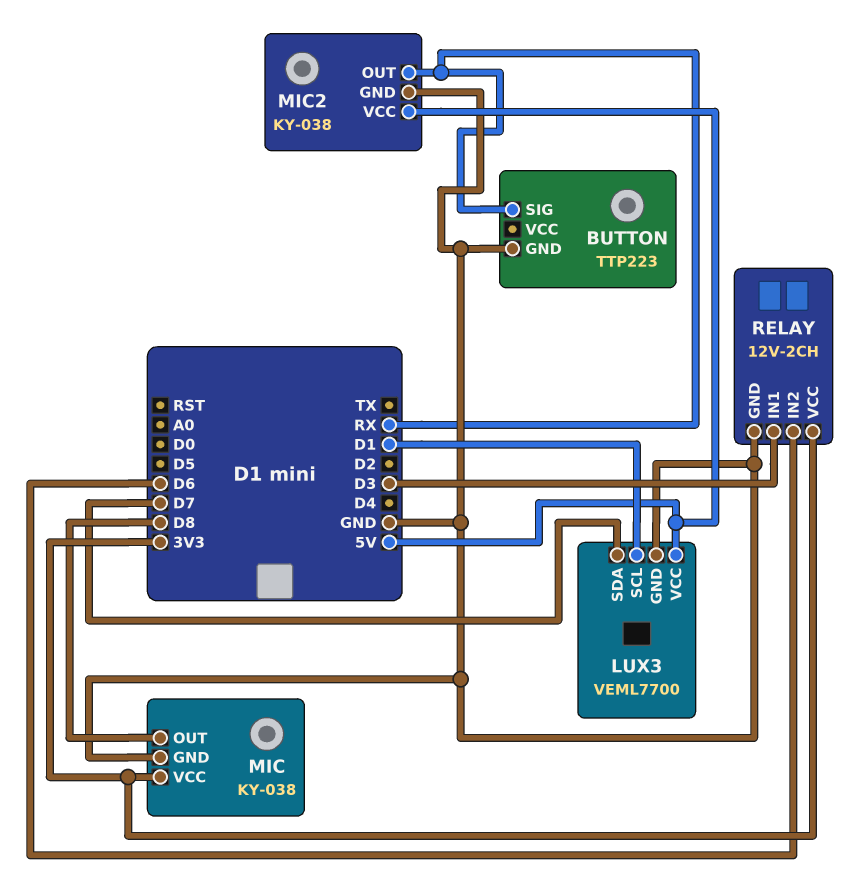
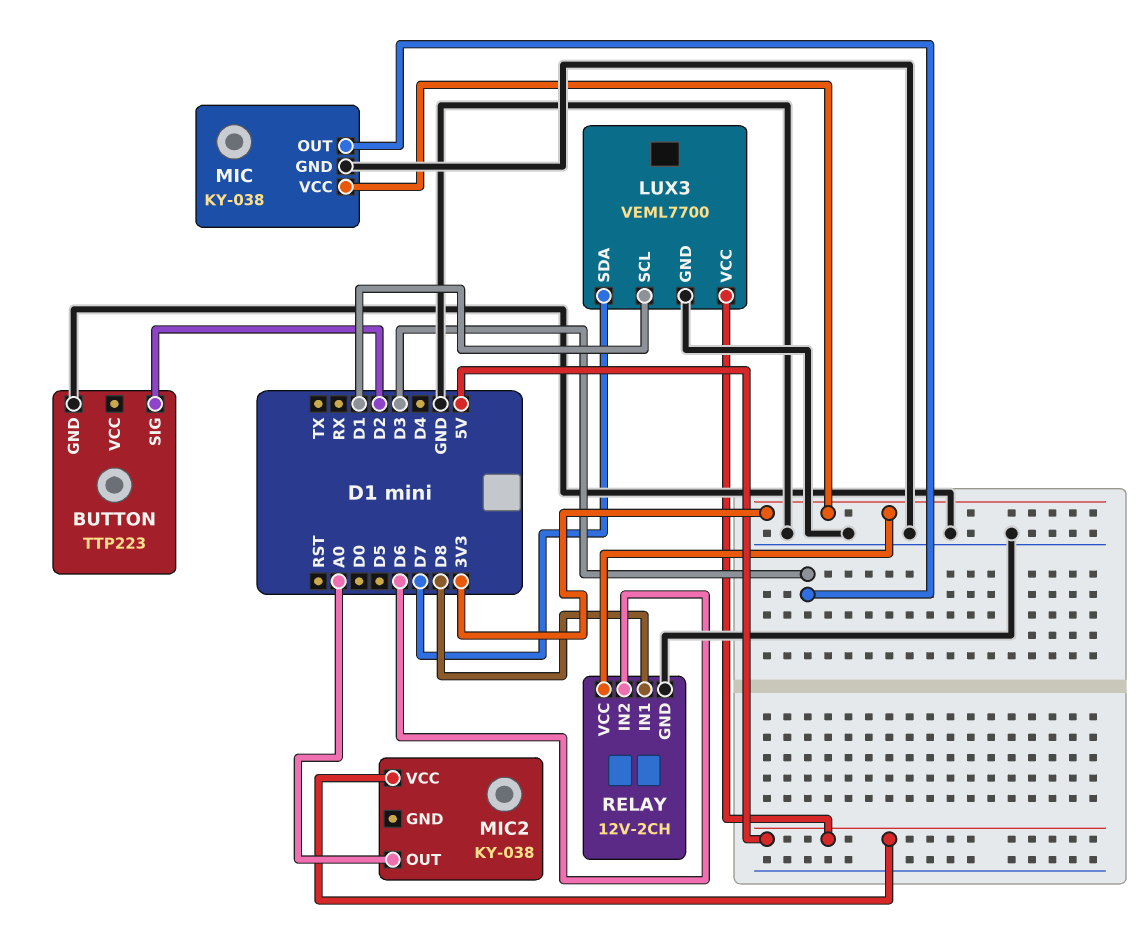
BUTTON pin SIG: RX -> D2
MIC pin OUT: D8 -> D3
MIC2 pin GND: GND -> none
MIC2 pin OUT: RX -> A0
RELAY pin IN1: D3 -> D8

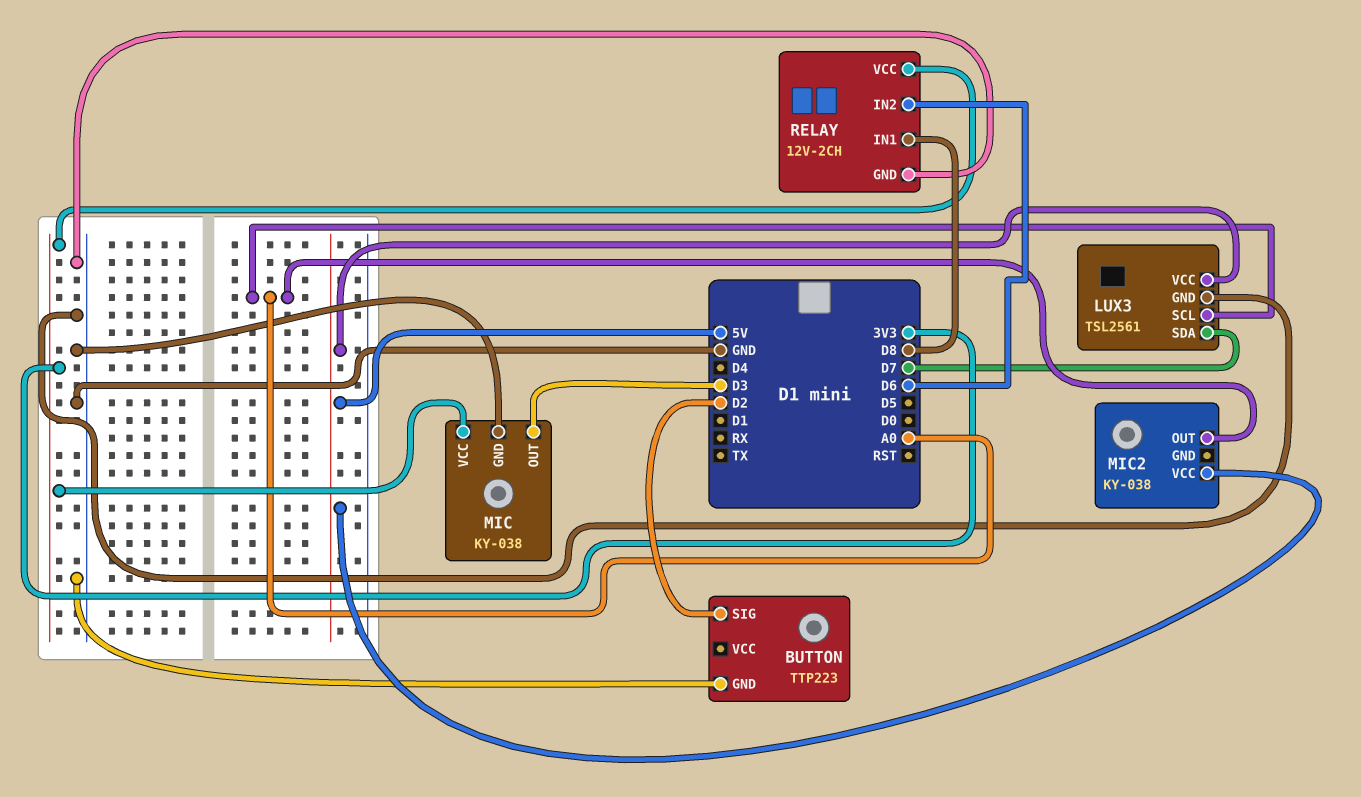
LUX3: VEML7700 -> TSL2561
LUX3 pin SCL: D1 -> A0

